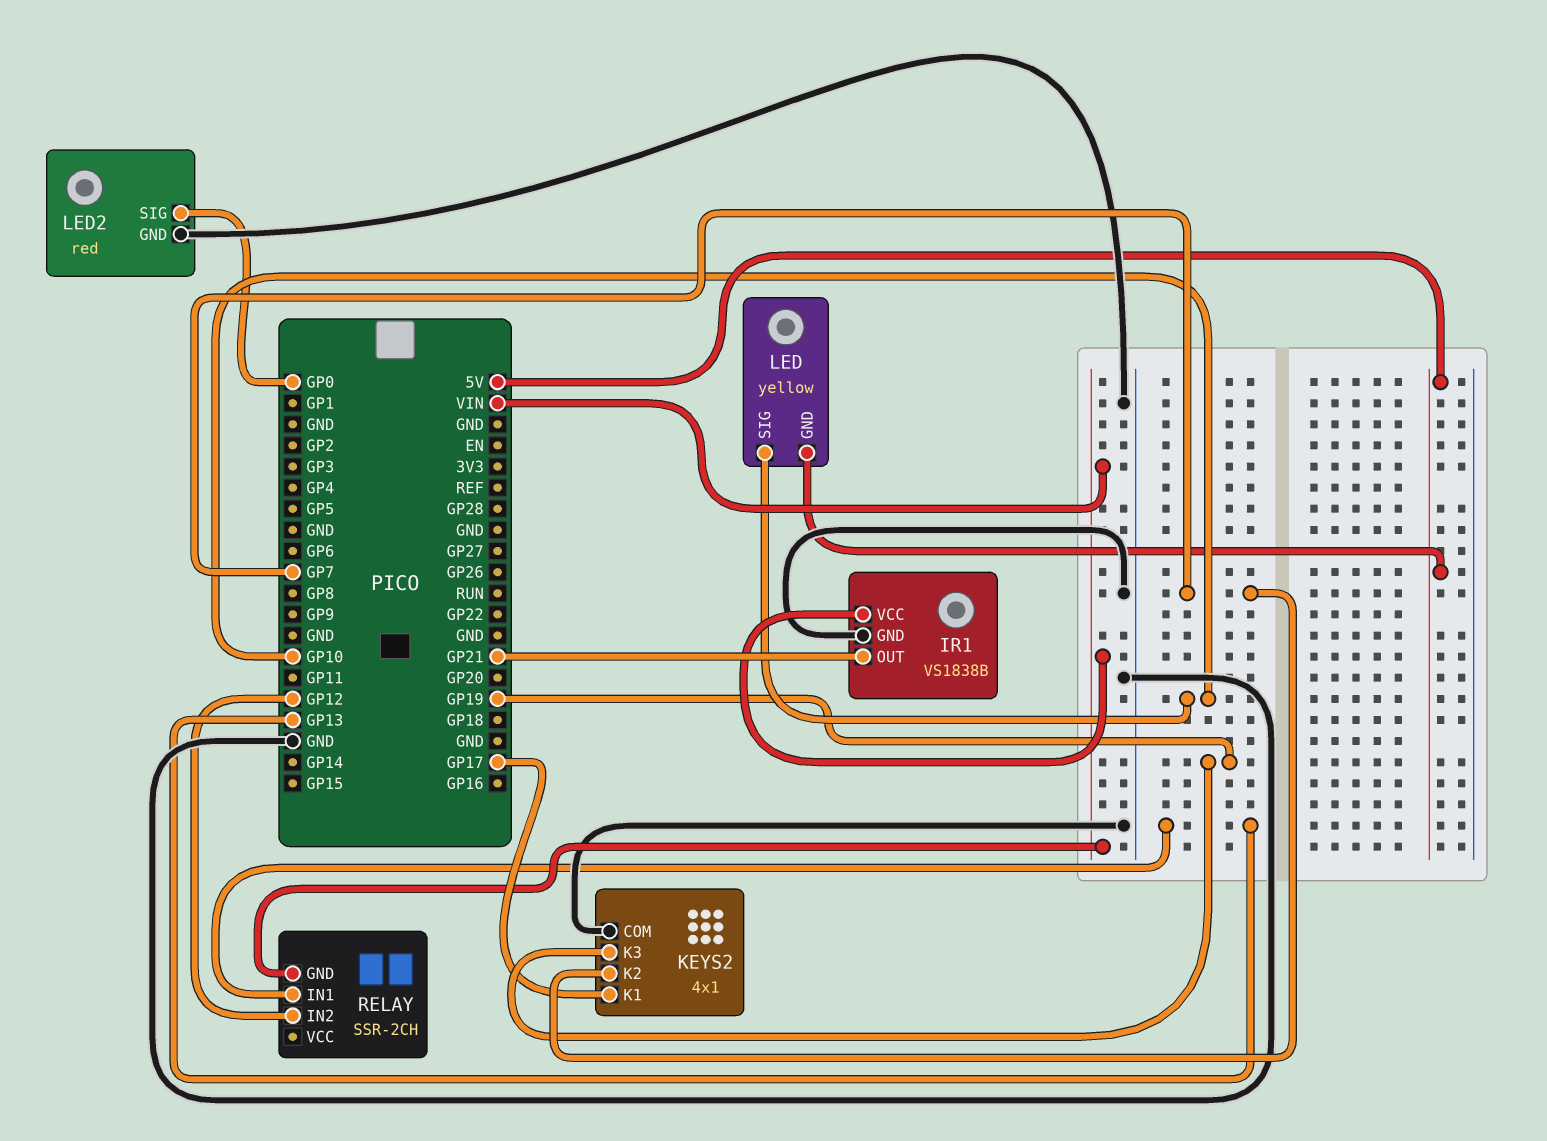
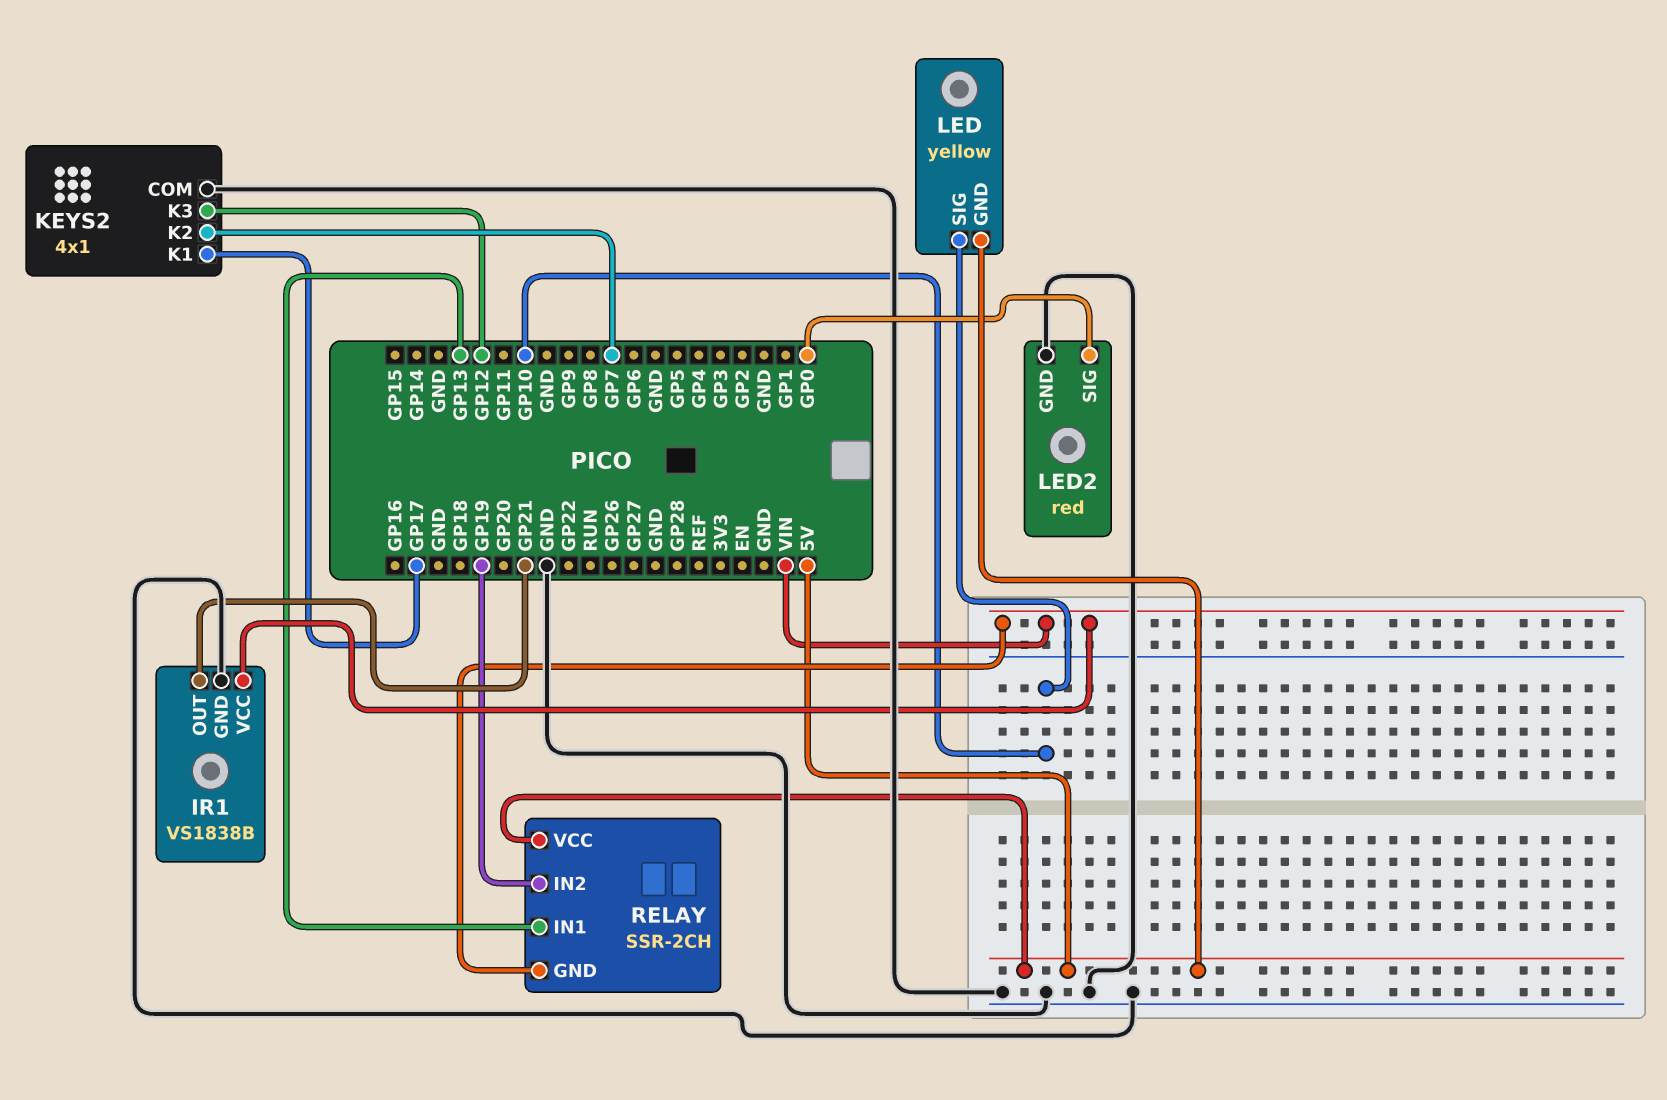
KEYS2 pin K3: GP19 -> GP12
RELAY pin IN2: GP12 -> GP19
RELAY pin VCC: none -> 5V

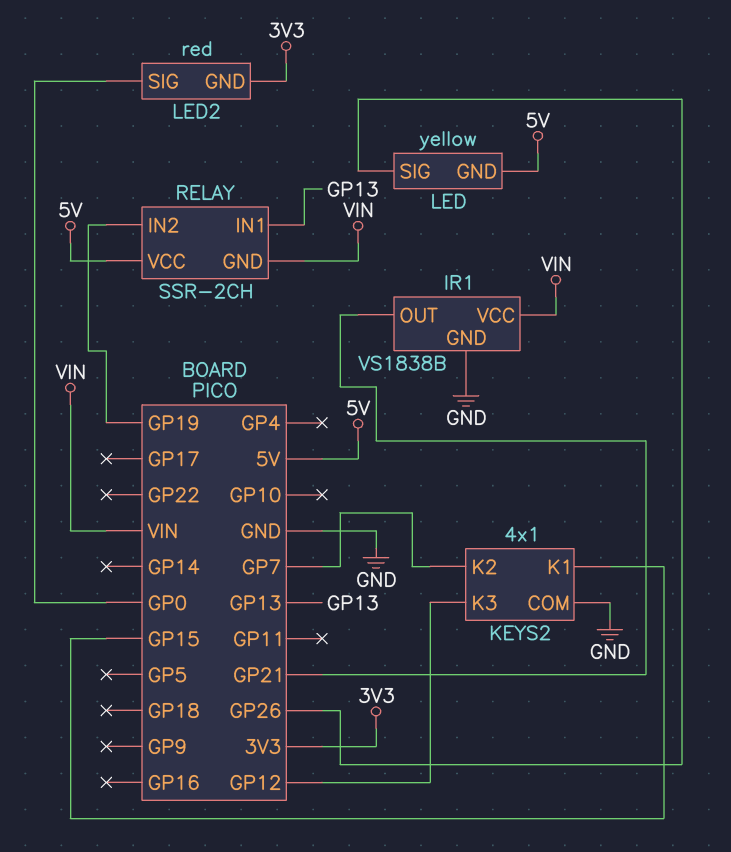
KEYS2 pin K1: GP17 -> GP15
LED pin SIG: GP10 -> GP26
LED2 pin GND: GND -> 3V3

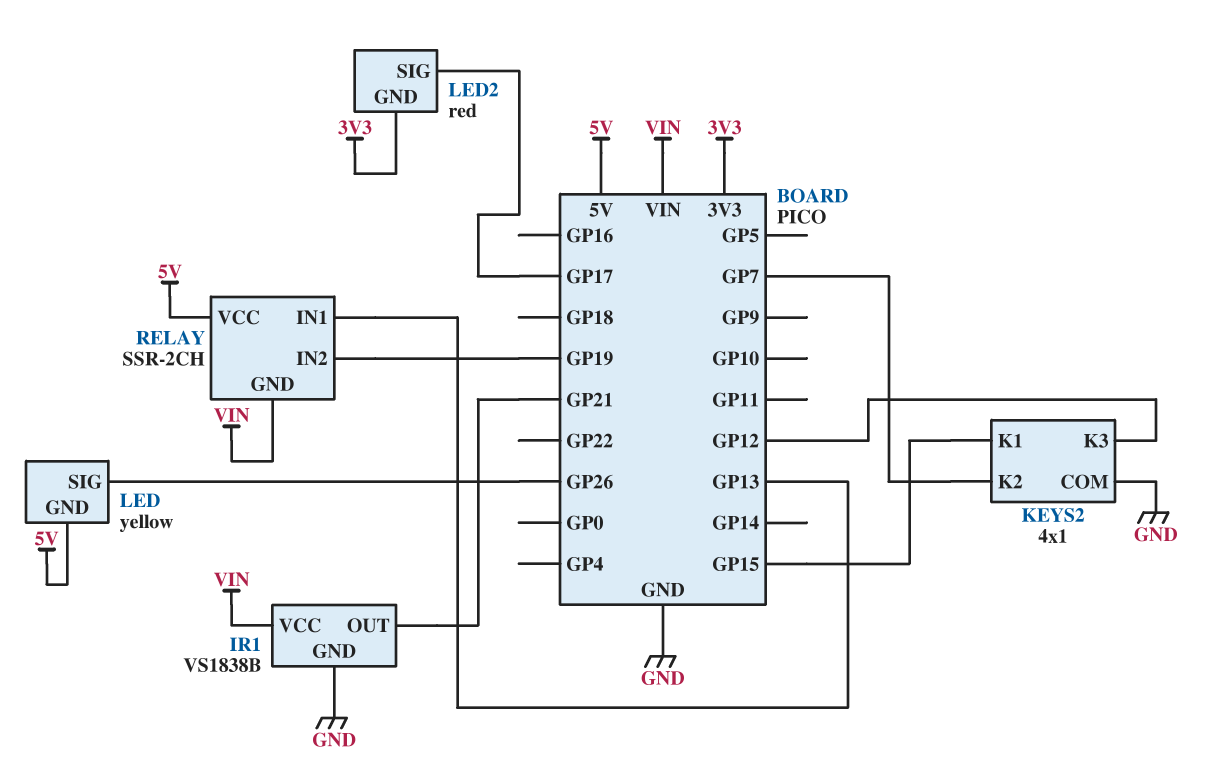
LED2 pin SIG: GP0 -> GP17

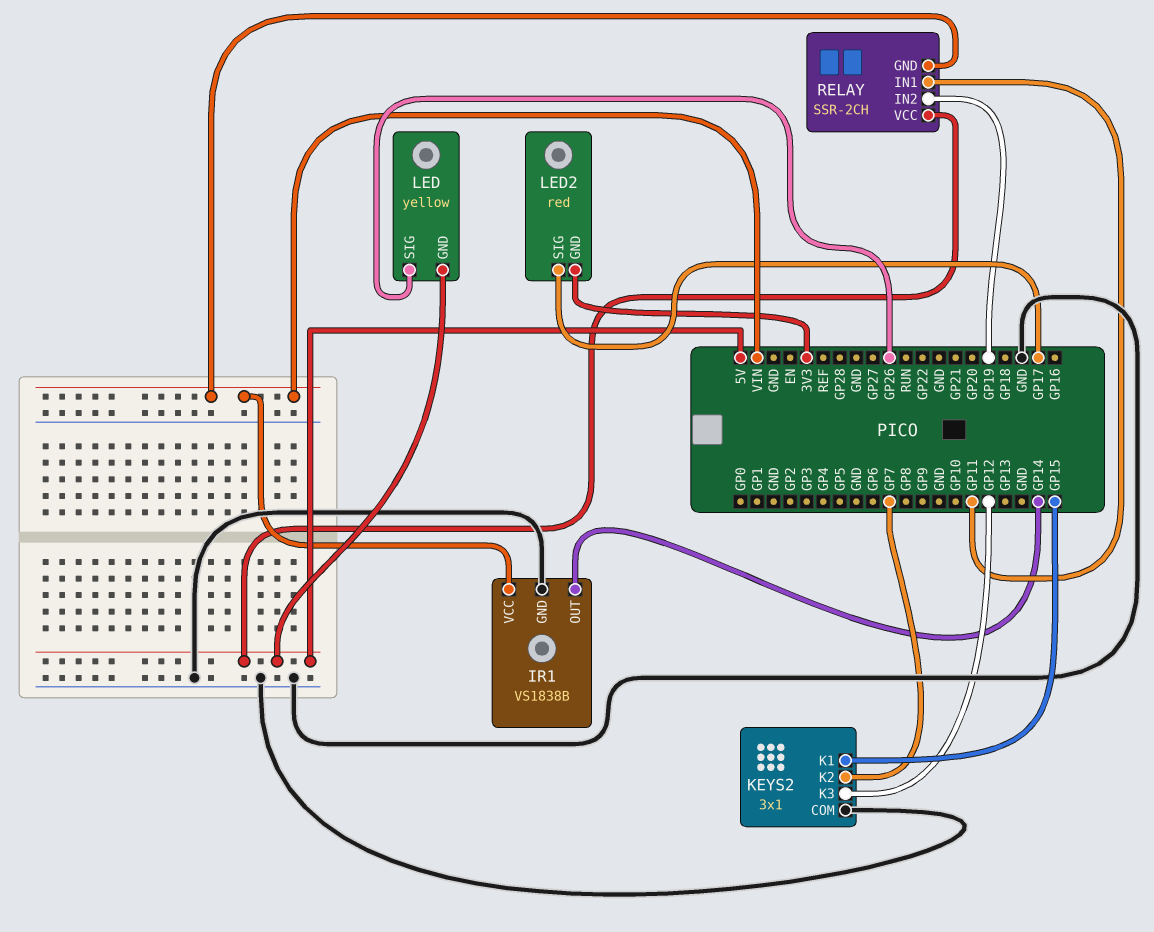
IR1 pin OUT: GP21 -> GP14
KEYS2: 4x1 -> 3x1
RELAY pin IN1: GP13 -> GP11

